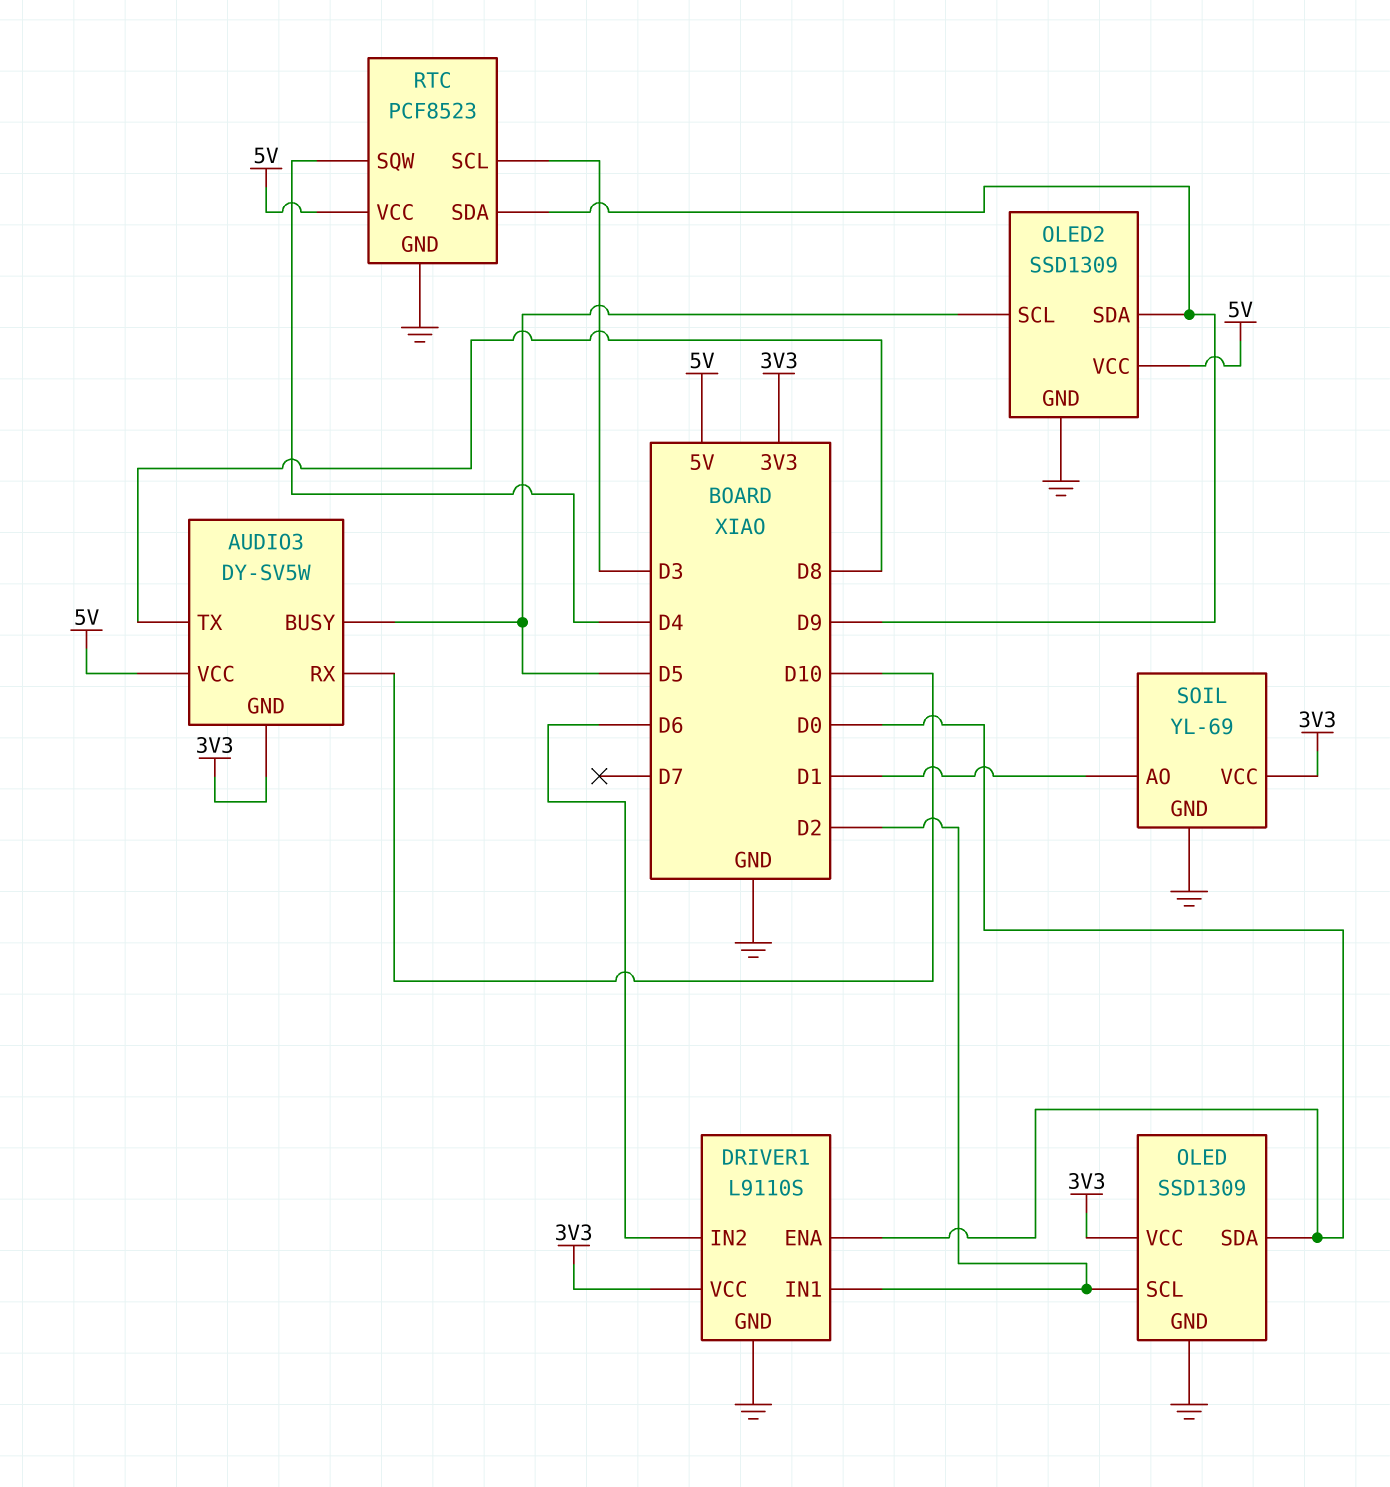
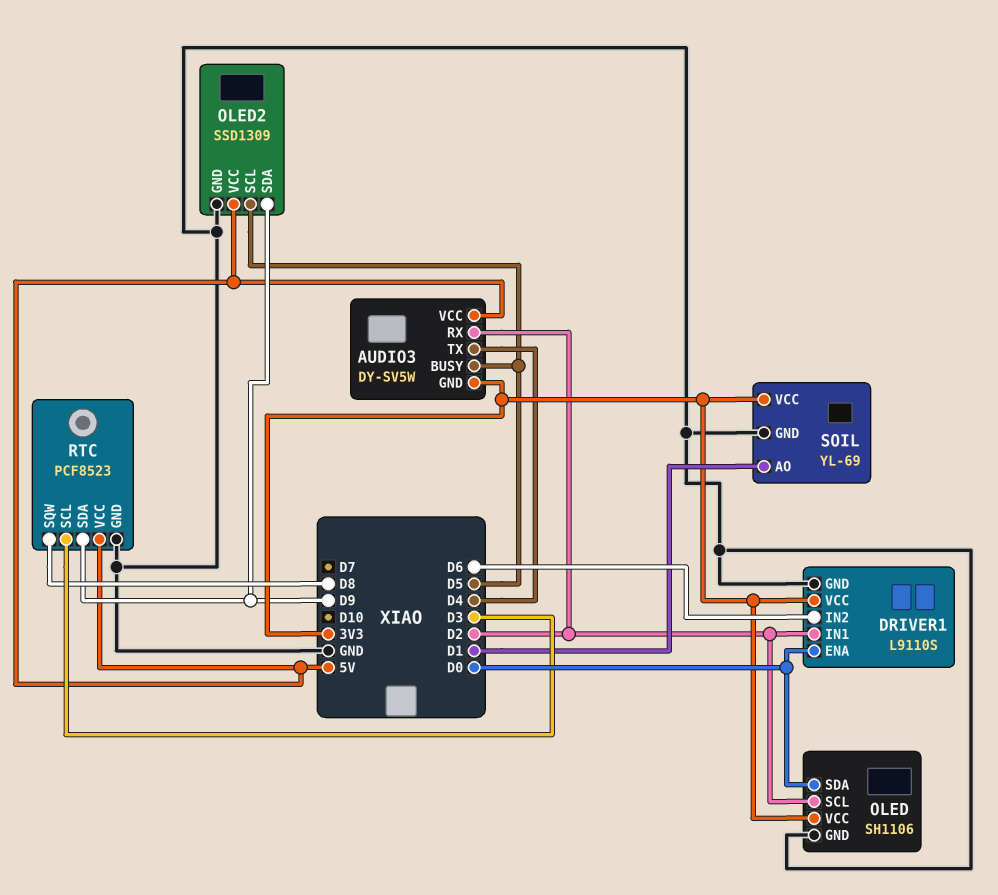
AUDIO3 pin RX: D10 -> D2
AUDIO3 pin TX: D8 -> D4
OLED: SSD1309 -> SH1106
RTC pin SQW: D4 -> D8

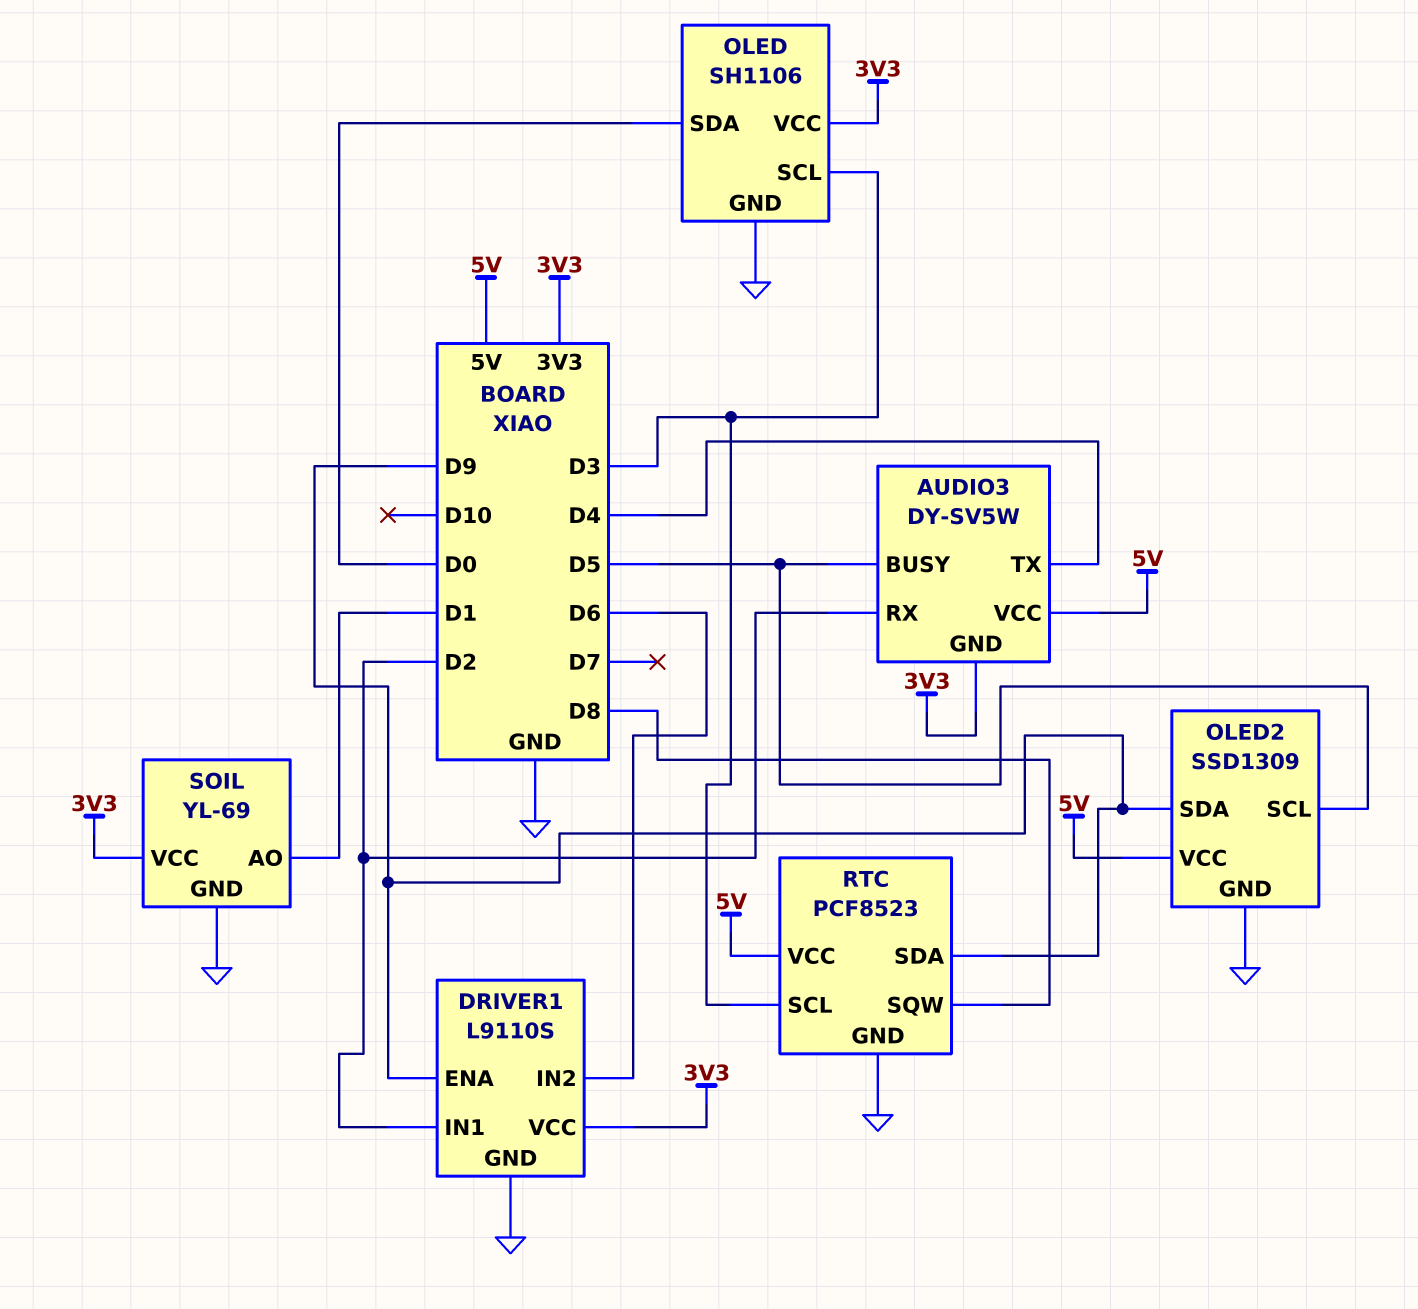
DRIVER1 pin ENA: D0 -> D9
OLED pin SCL: D2 -> D3

